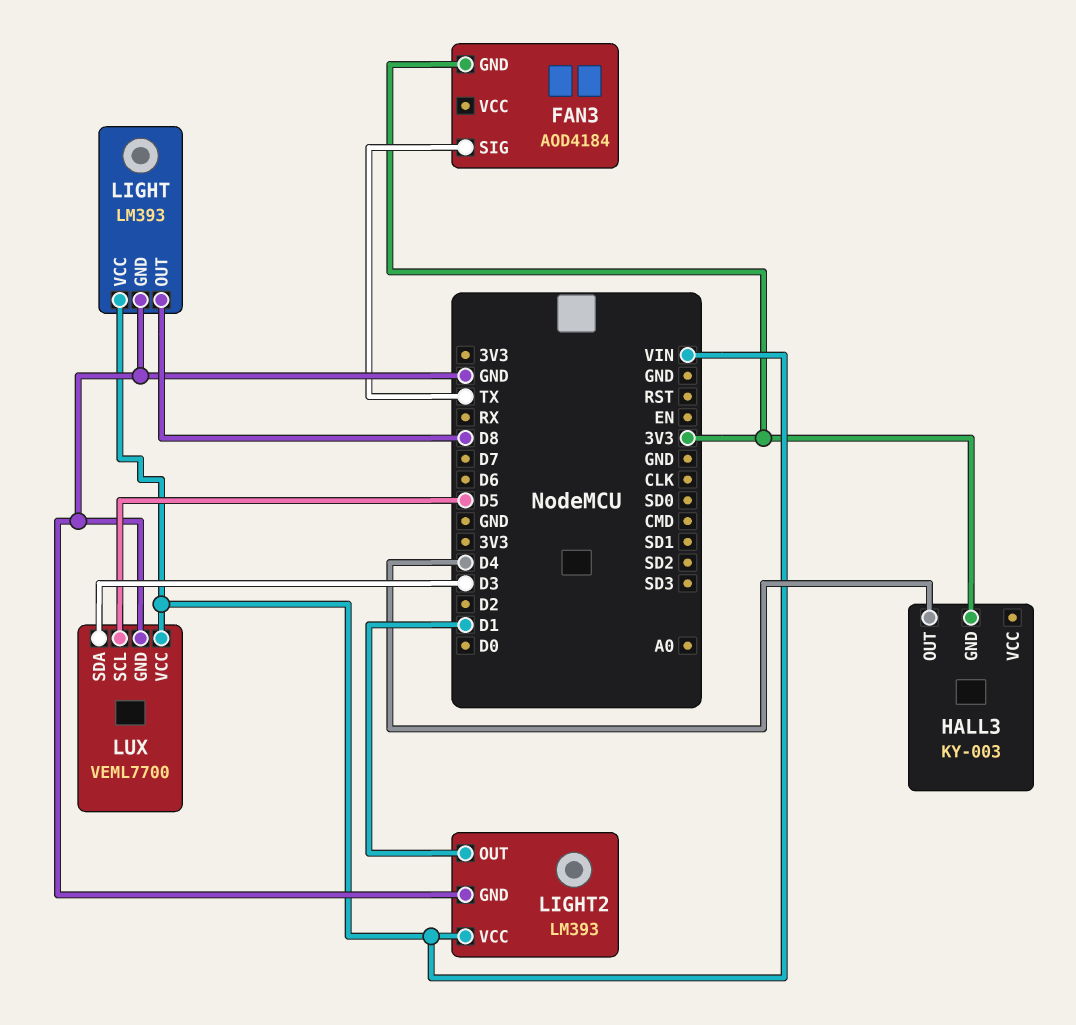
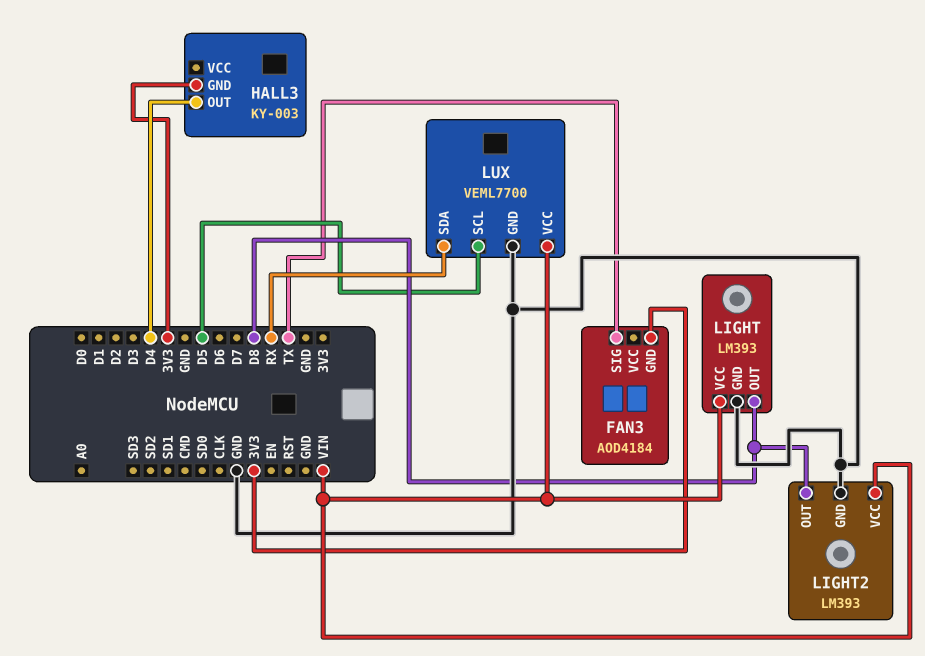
LIGHT2 pin OUT: D1 -> D8
LUX pin SDA: D3 -> RX

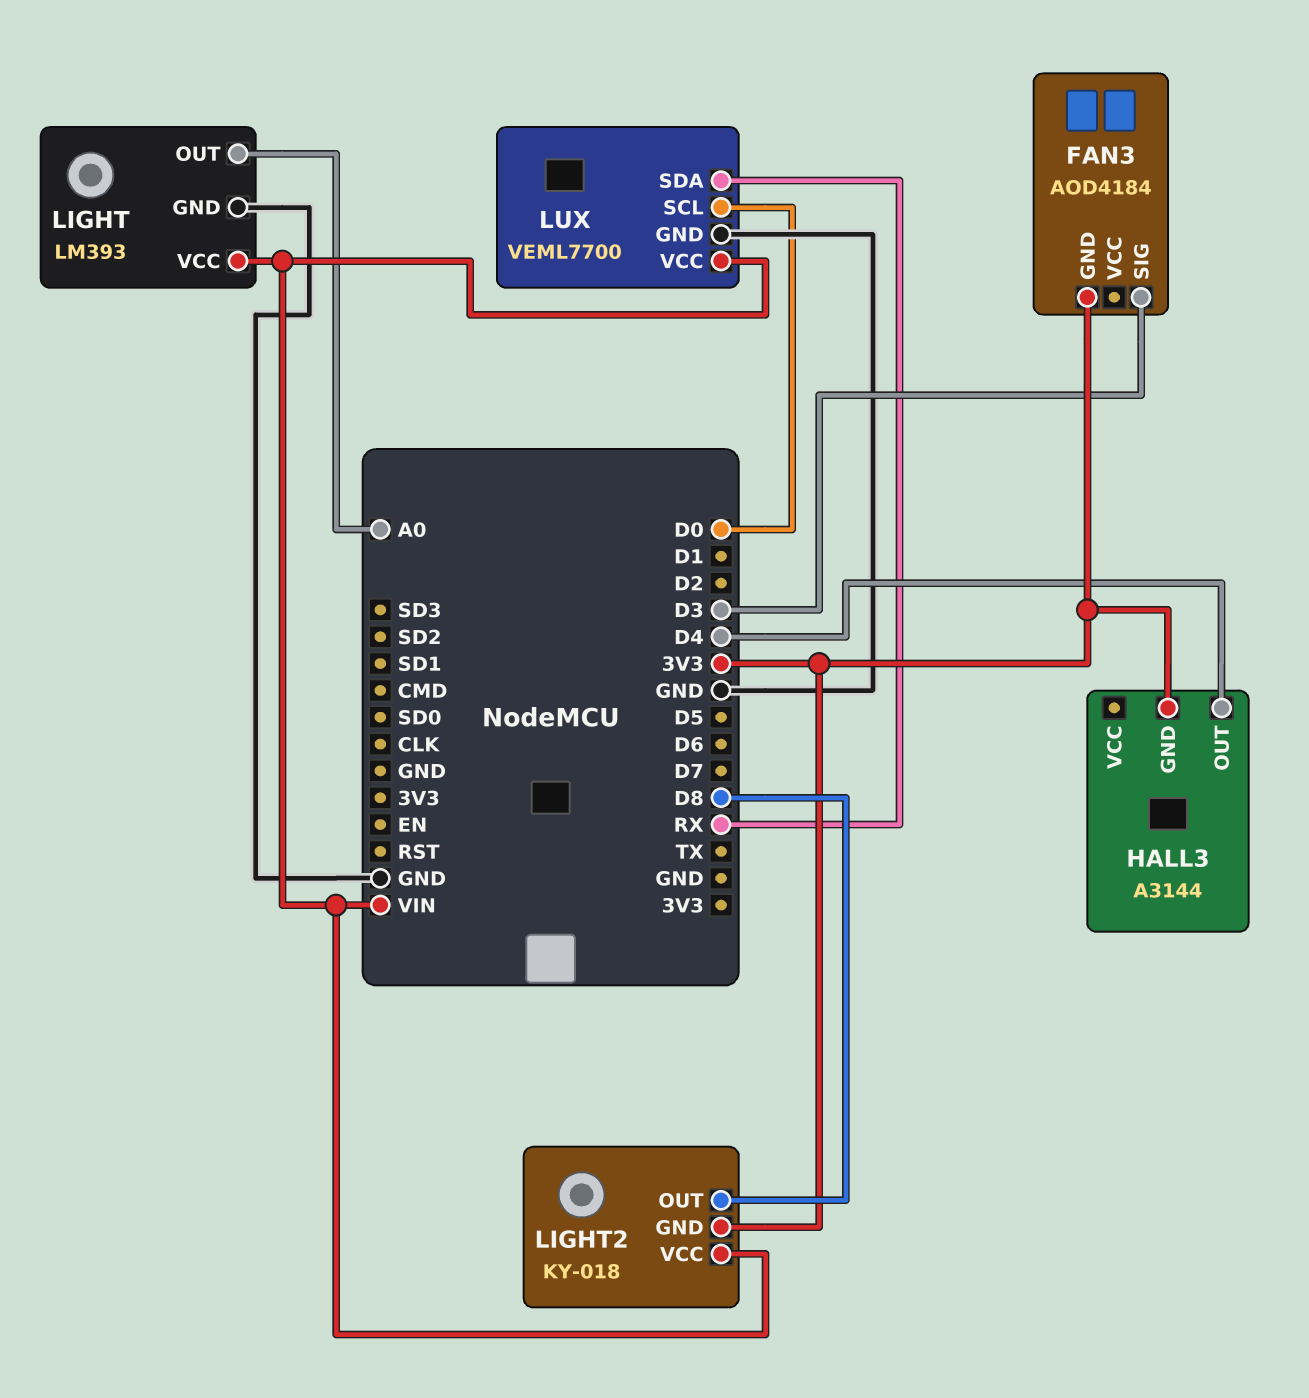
FAN3 pin SIG: TX -> D3
HALL3: KY-003 -> A3144
LIGHT pin OUT: D8 -> A0
LIGHT2: LM393 -> KY-018
LIGHT2 pin GND: GND -> 3V3
LUX pin SCL: D5 -> D0

